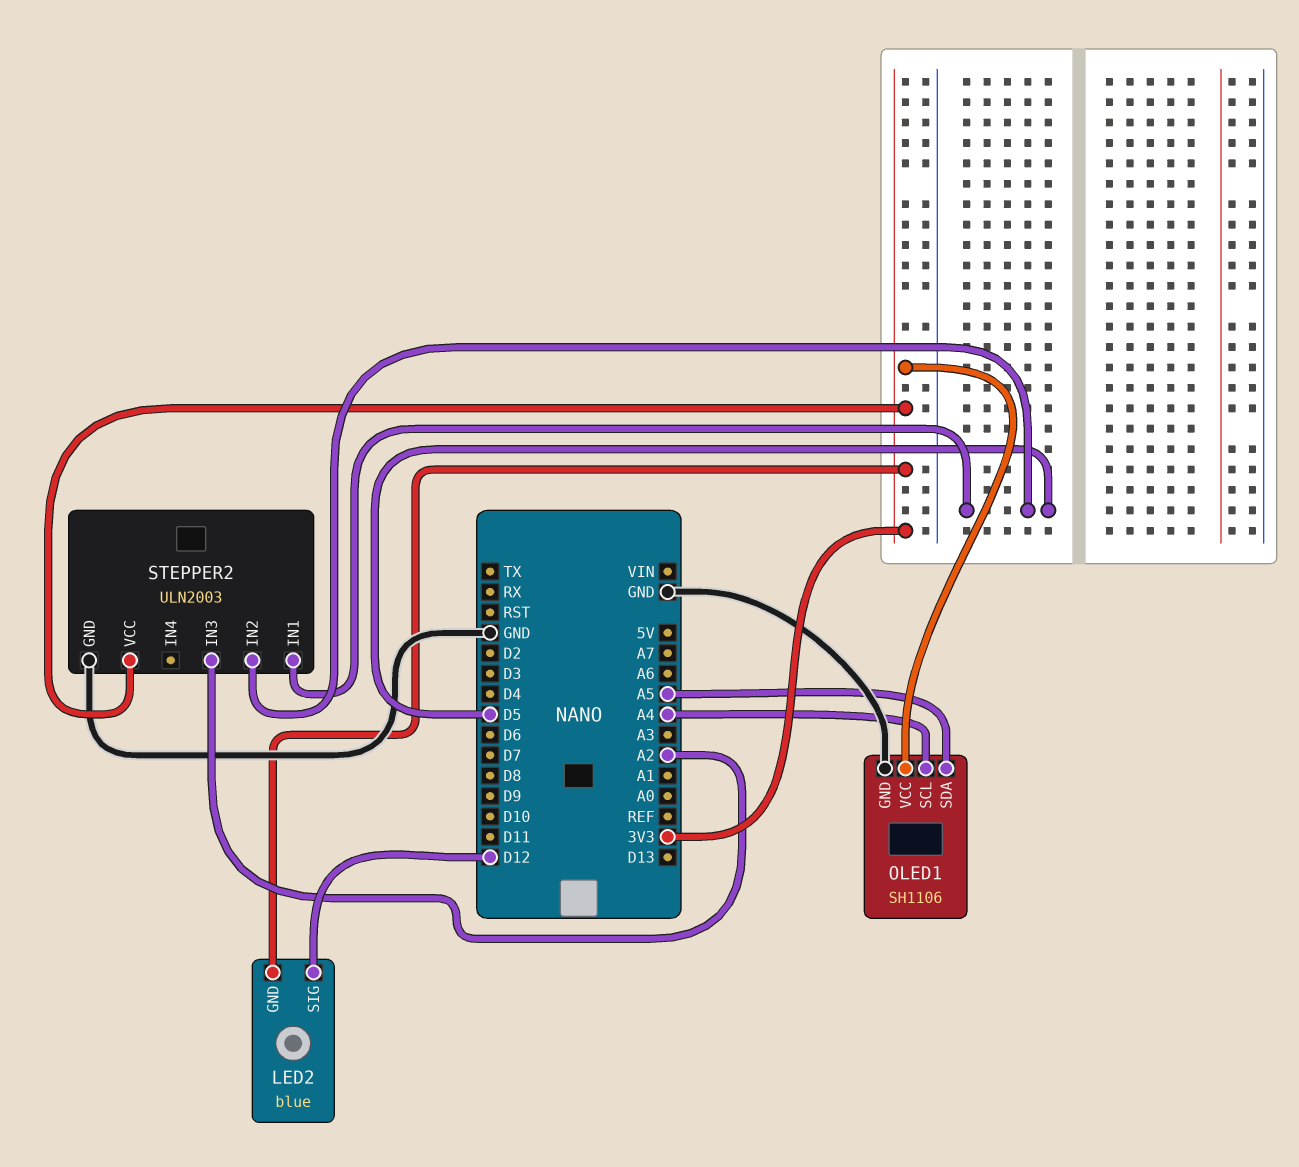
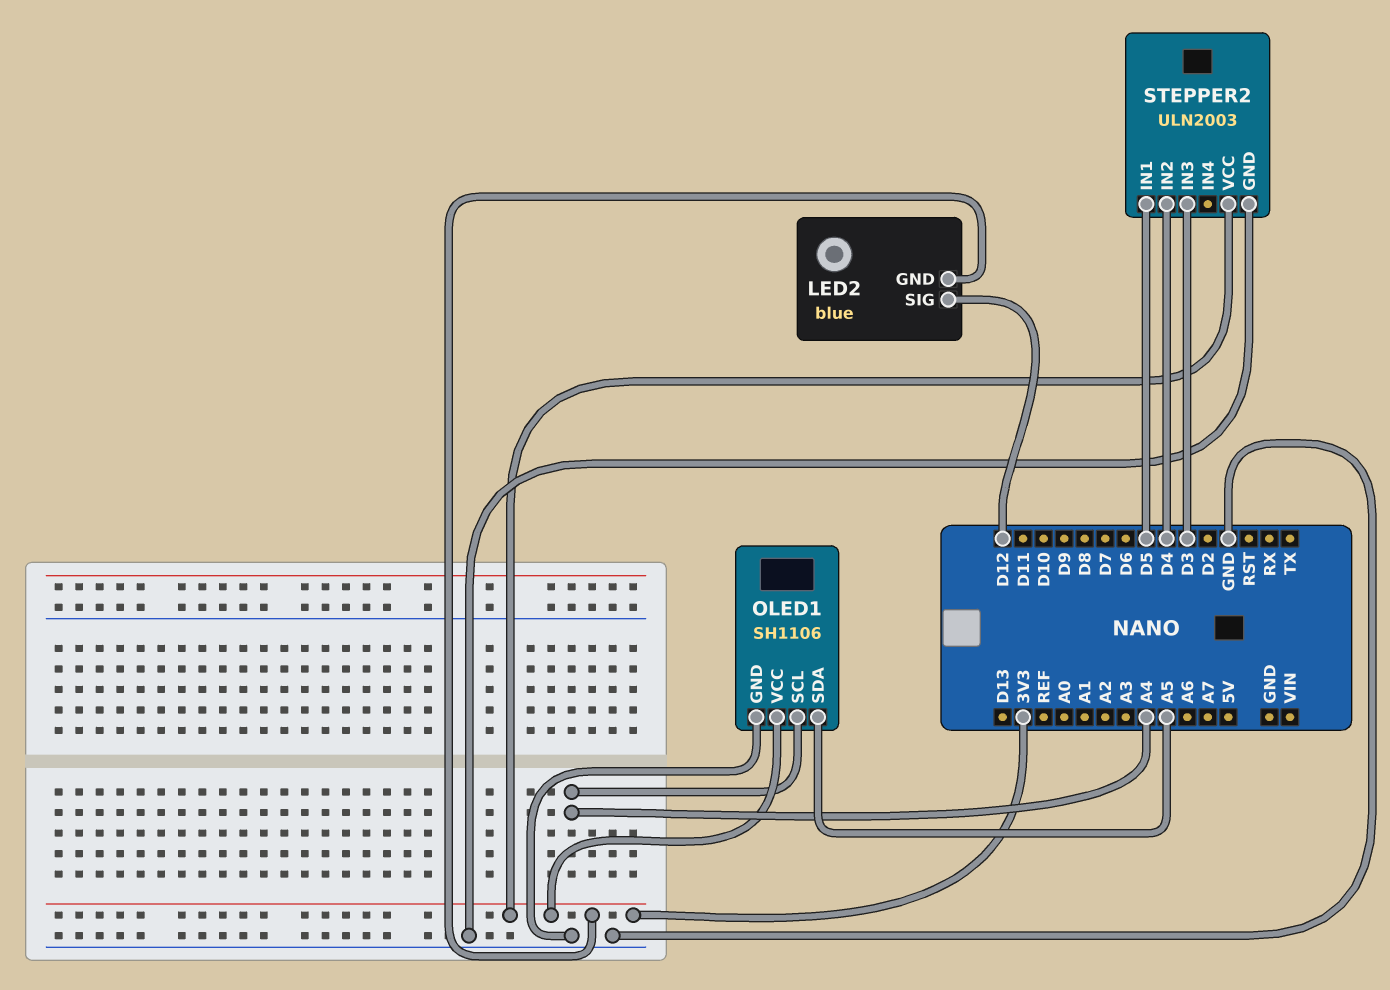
STEPPER2 pin IN2: D5 -> D4
STEPPER2 pin IN3: A2 -> D3

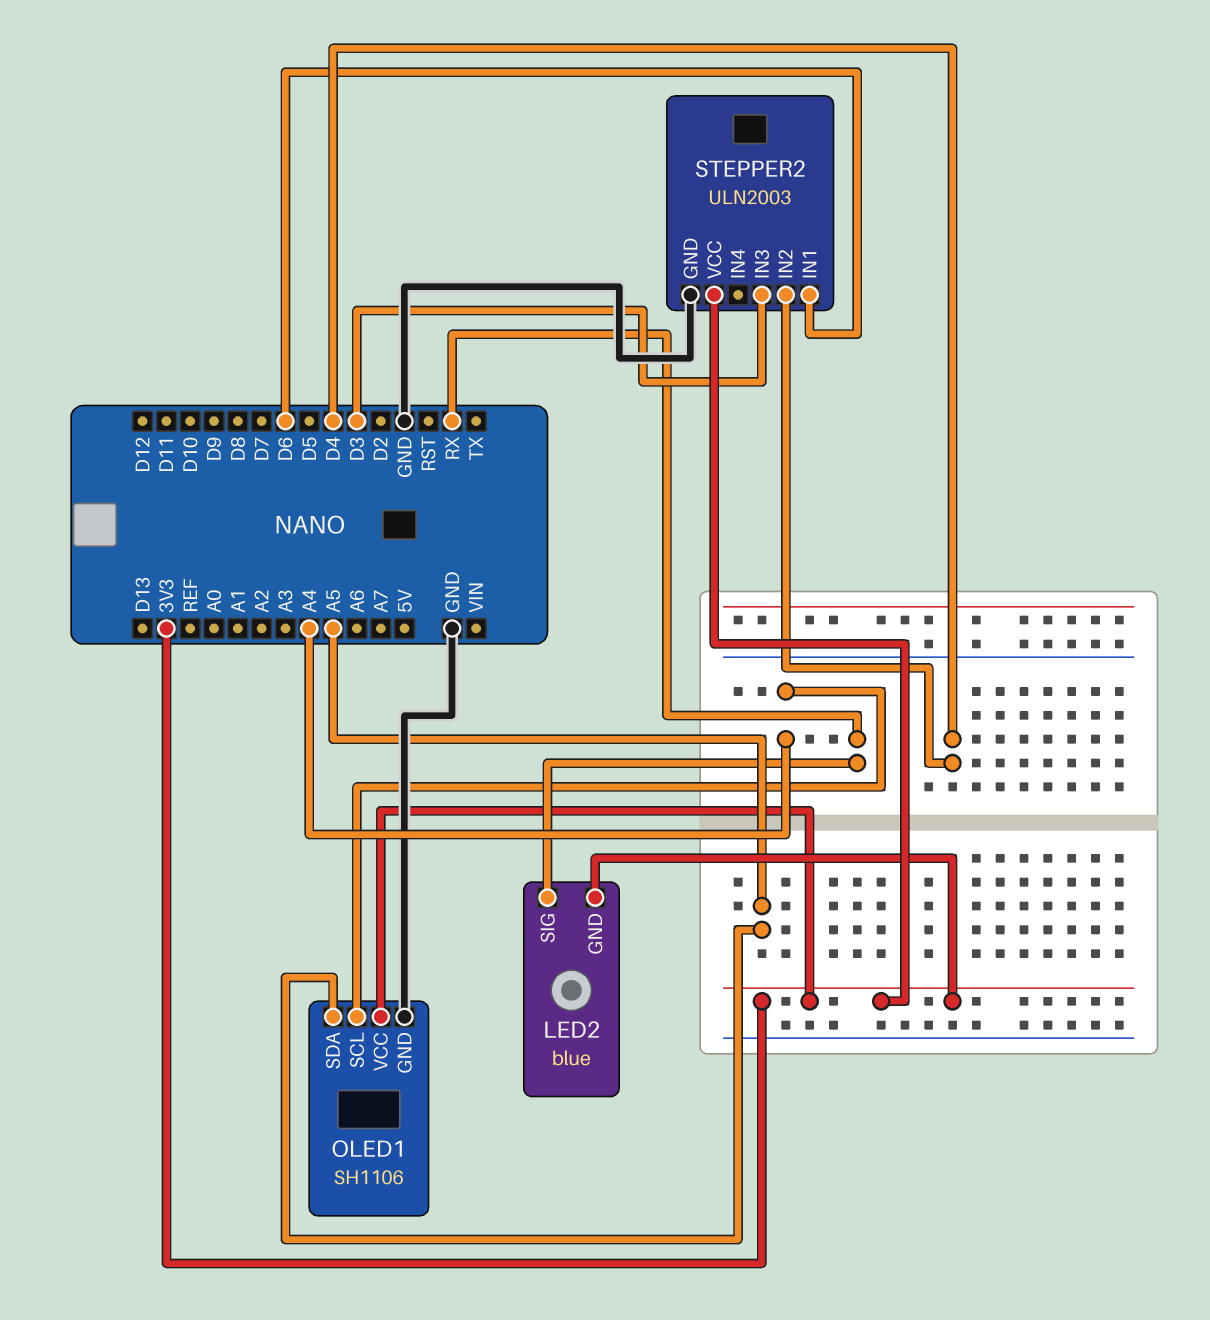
LED2 pin SIG: D12 -> RX
STEPPER2 pin IN1: D5 -> D6

